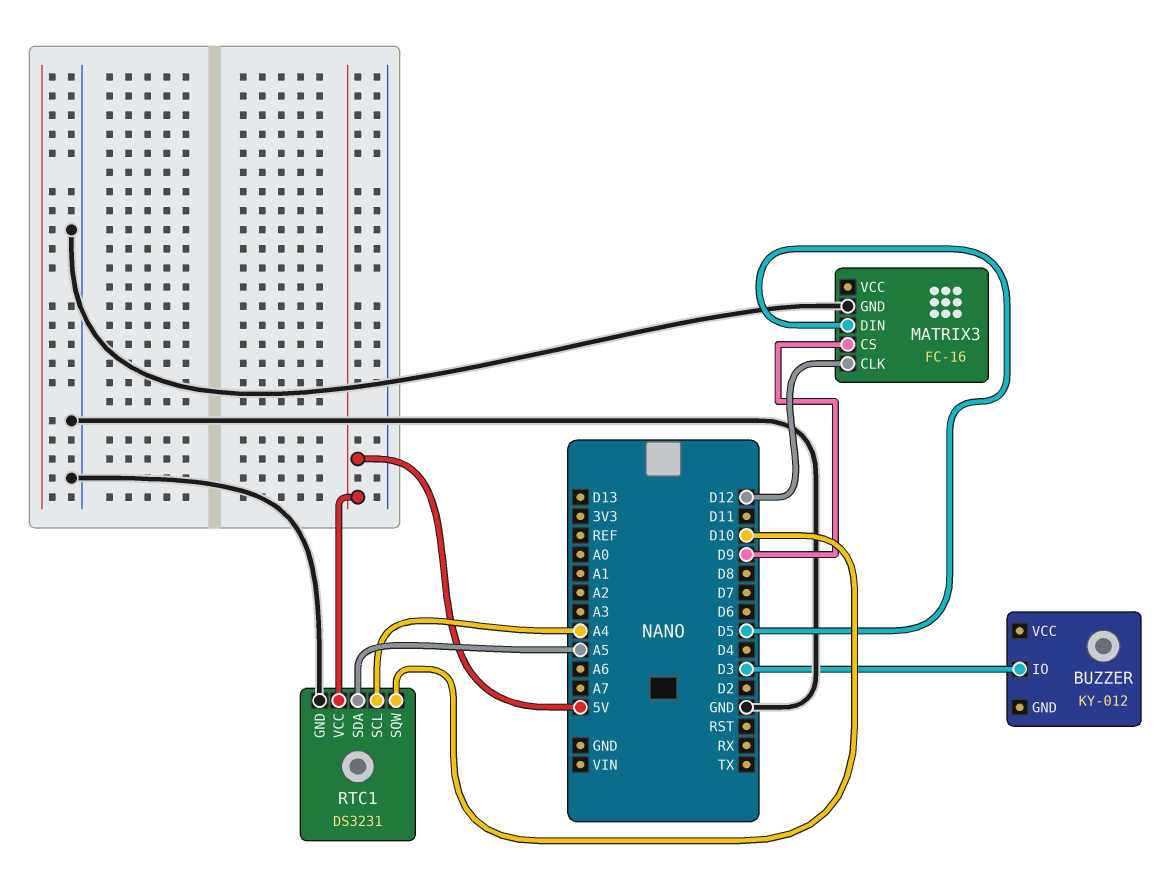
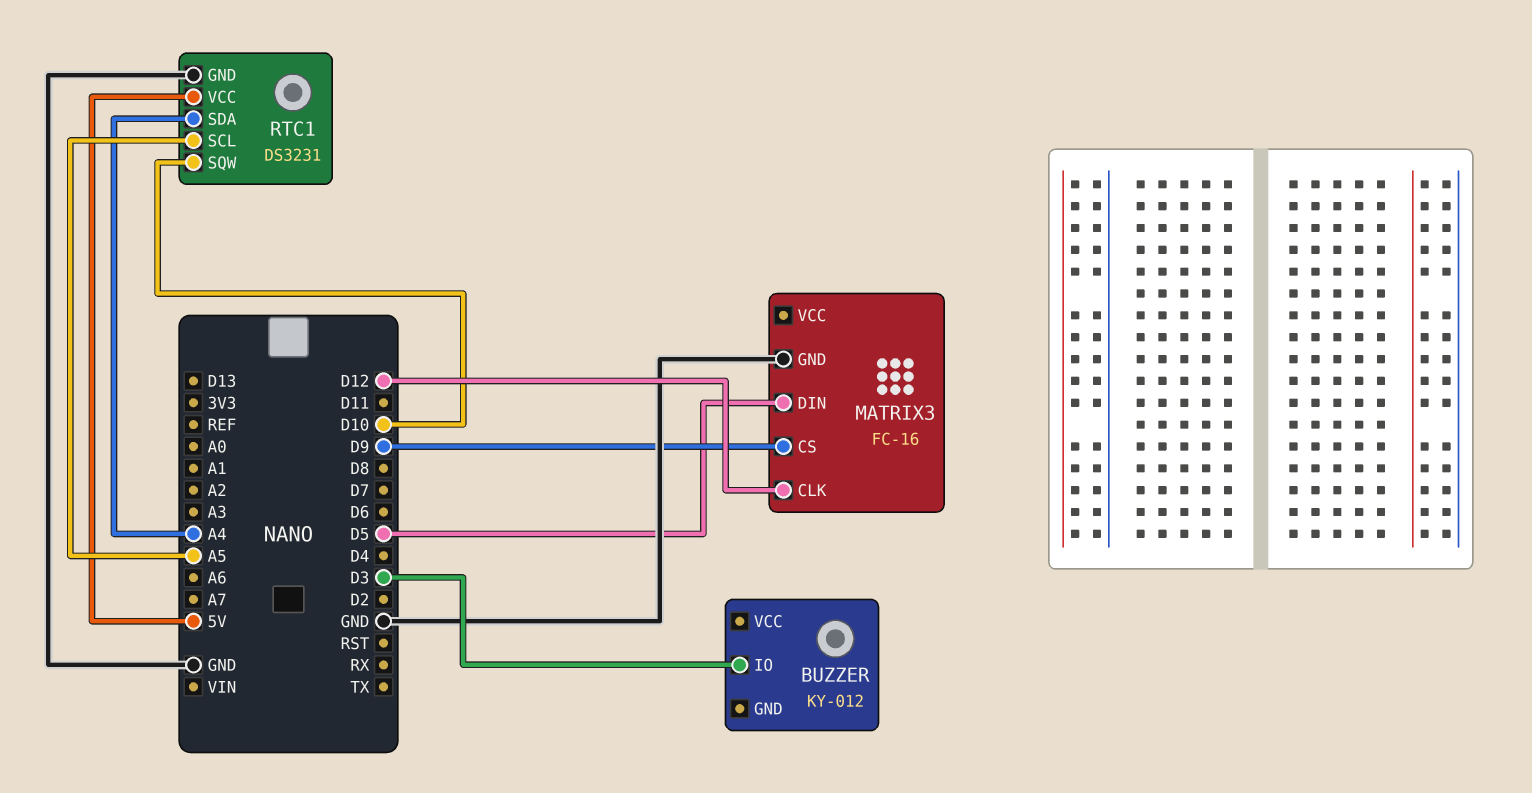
RTC1 pin SCL: A4 -> A5
RTC1 pin SDA: A5 -> A4

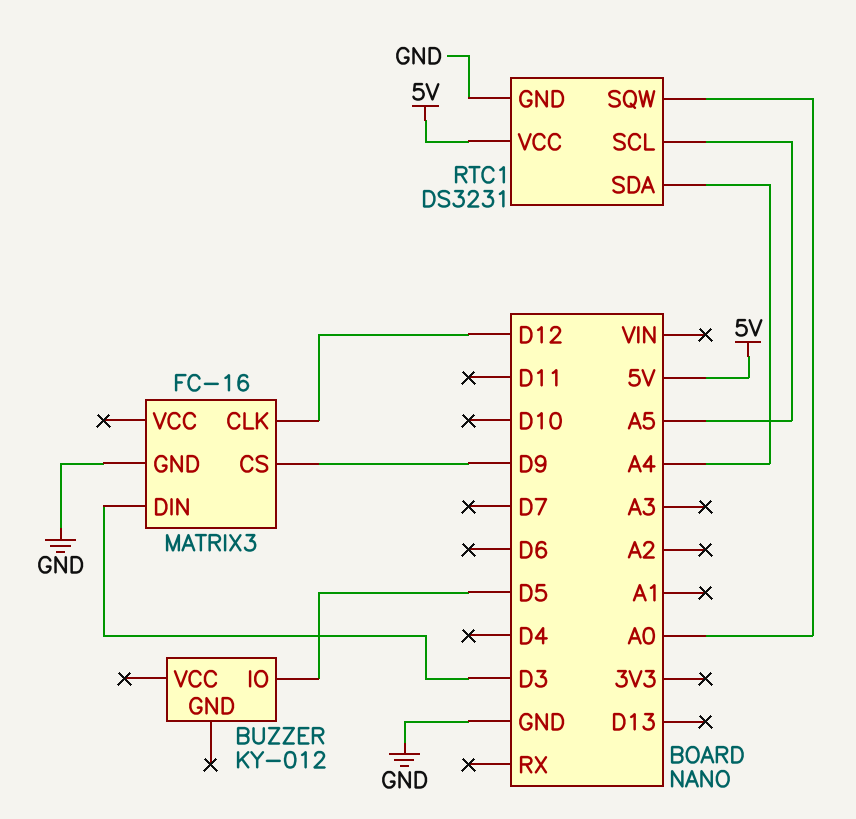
BUZZER pin IO: D3 -> D5
MATRIX3 pin DIN: D5 -> D3
RTC1 pin SQW: D10 -> A0

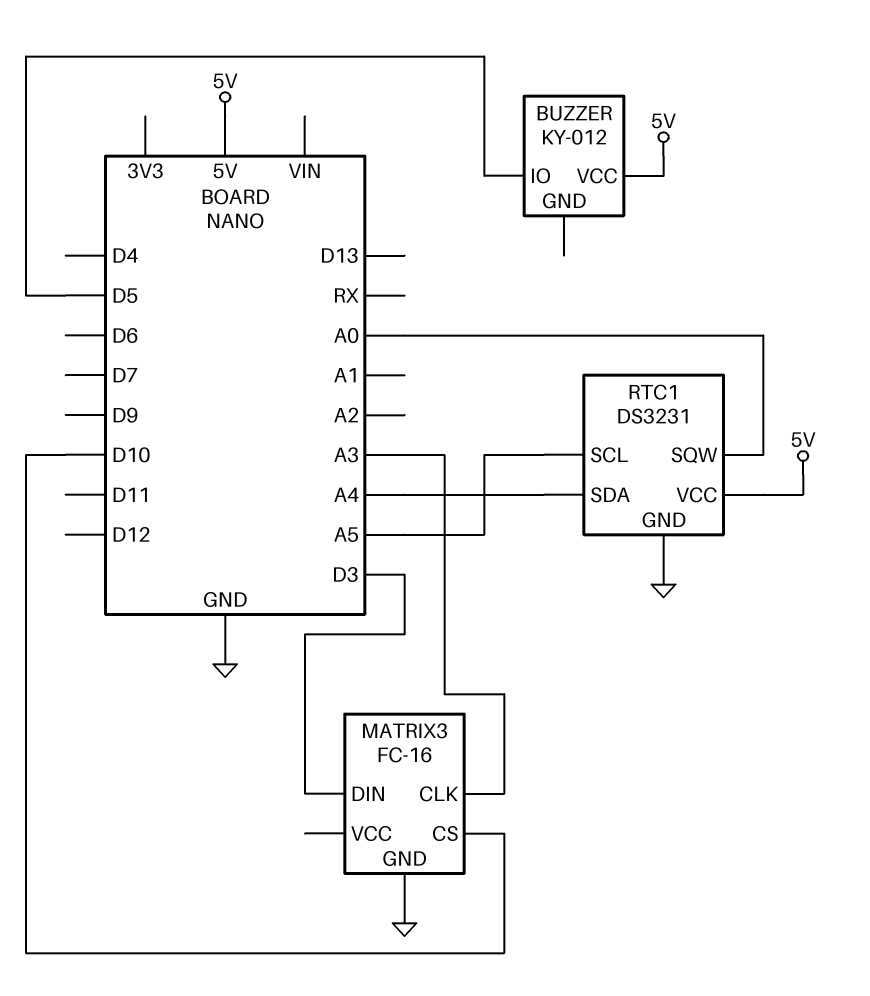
BUZZER pin VCC: none -> 5V
MATRIX3 pin CLK: D12 -> A3
MATRIX3 pin CS: D9 -> D10

